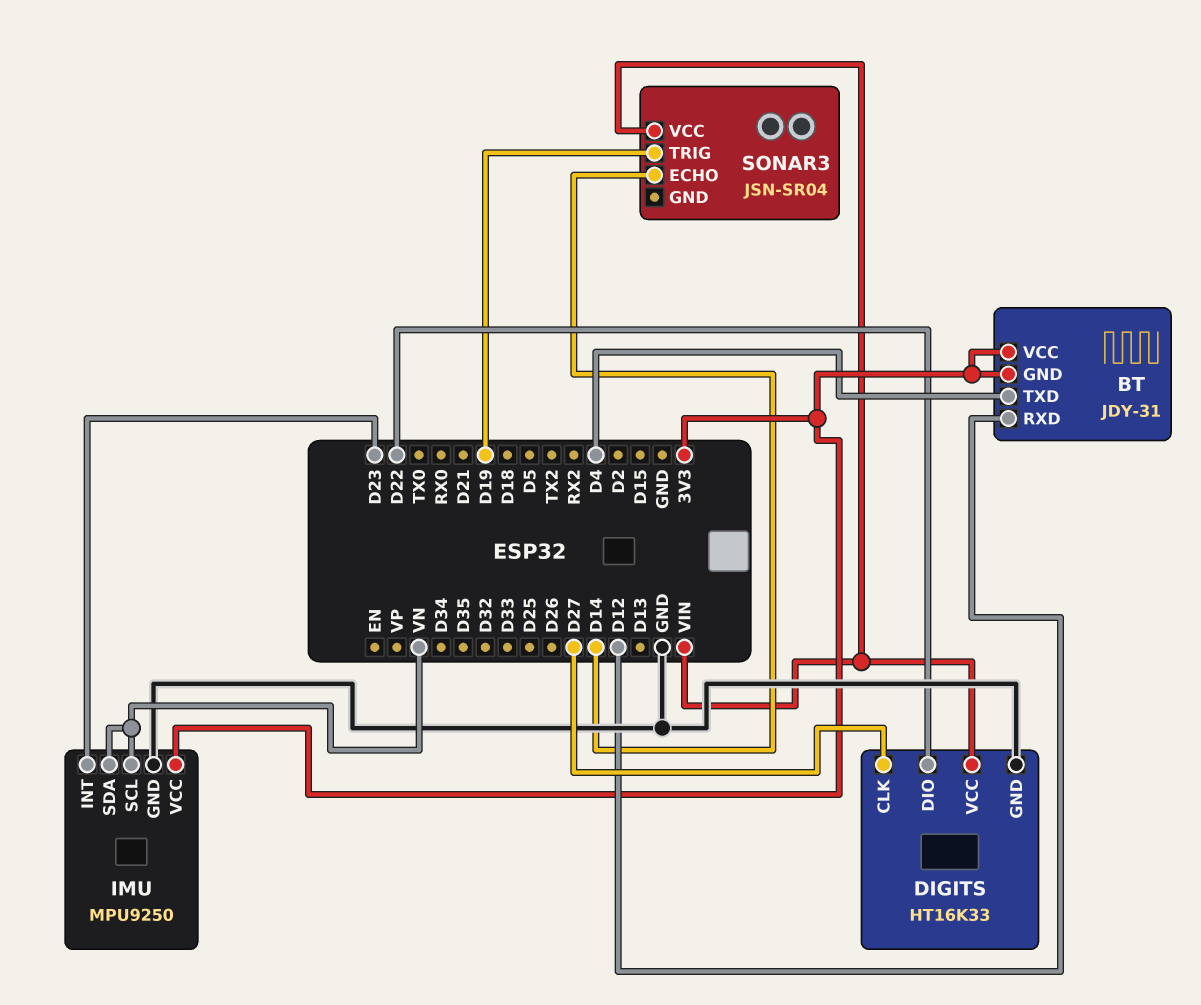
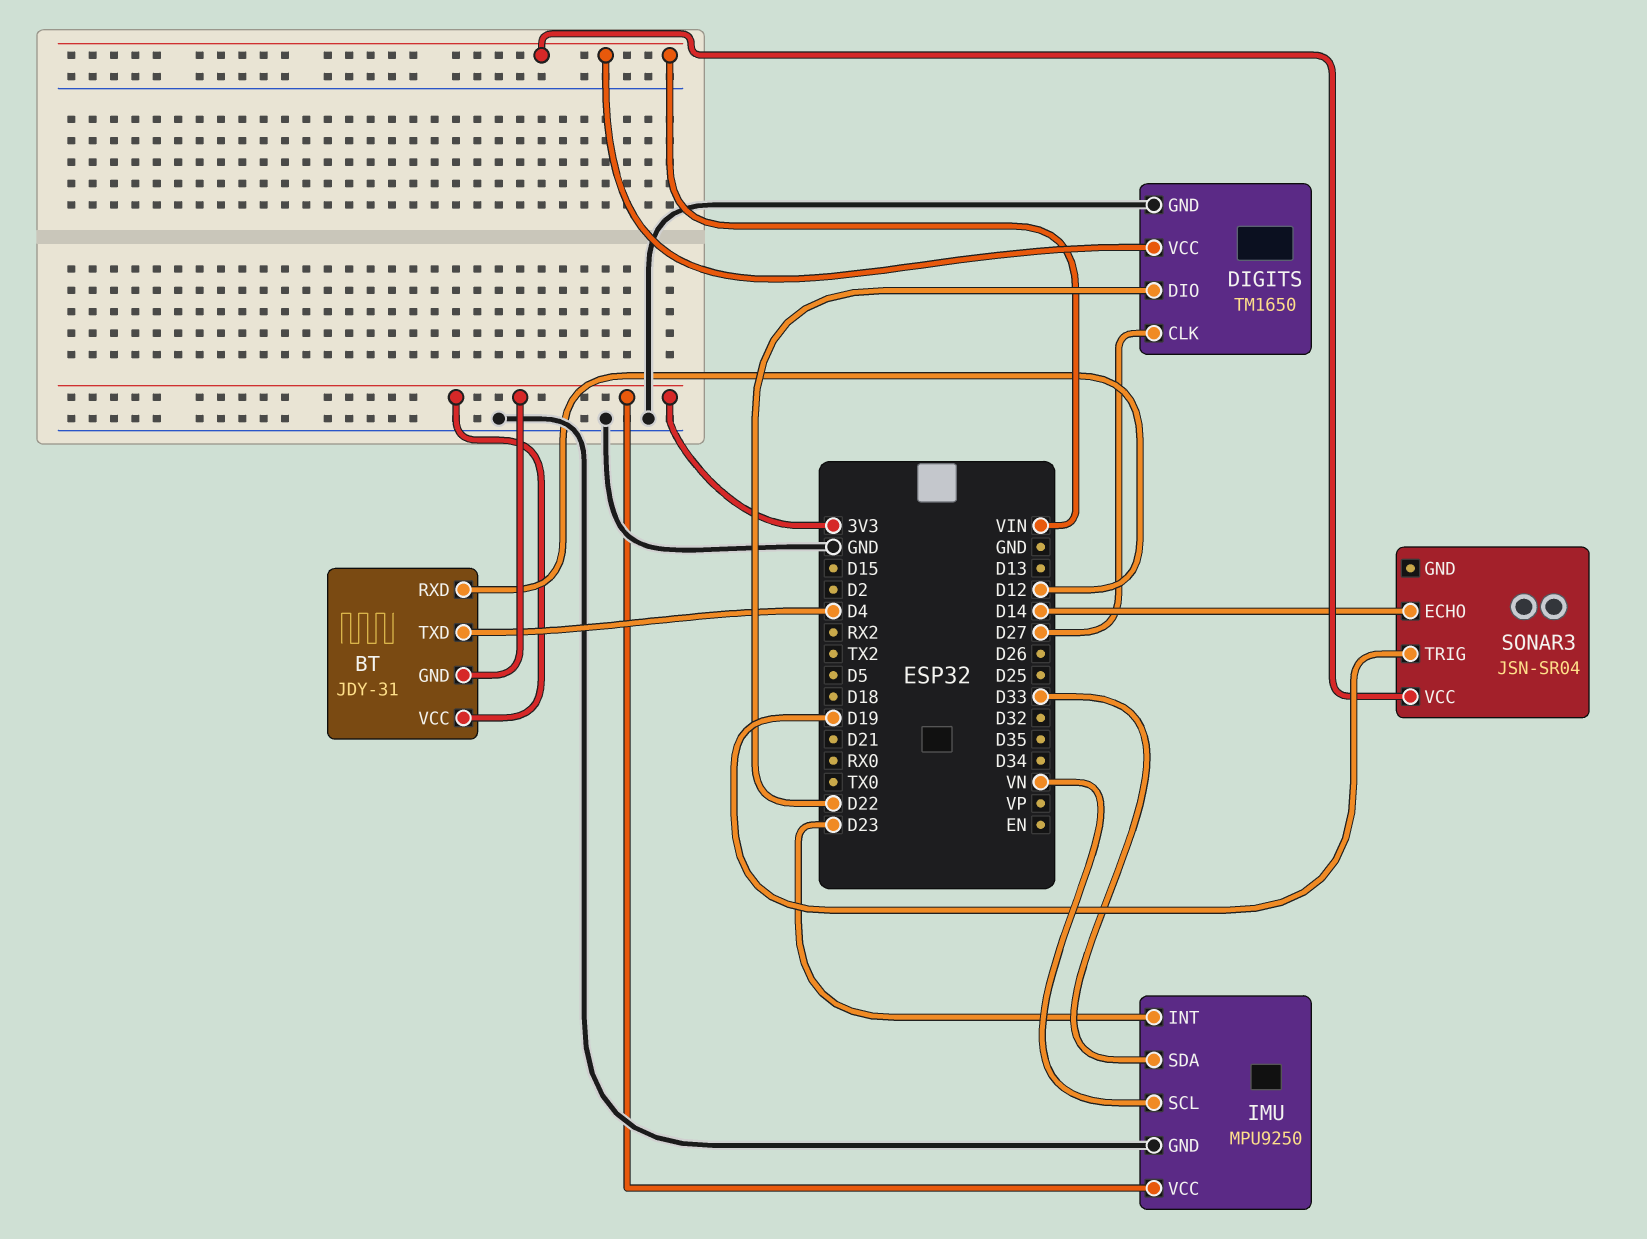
DIGITS: HT16K33 -> TM1650
IMU pin SDA: VN -> D33

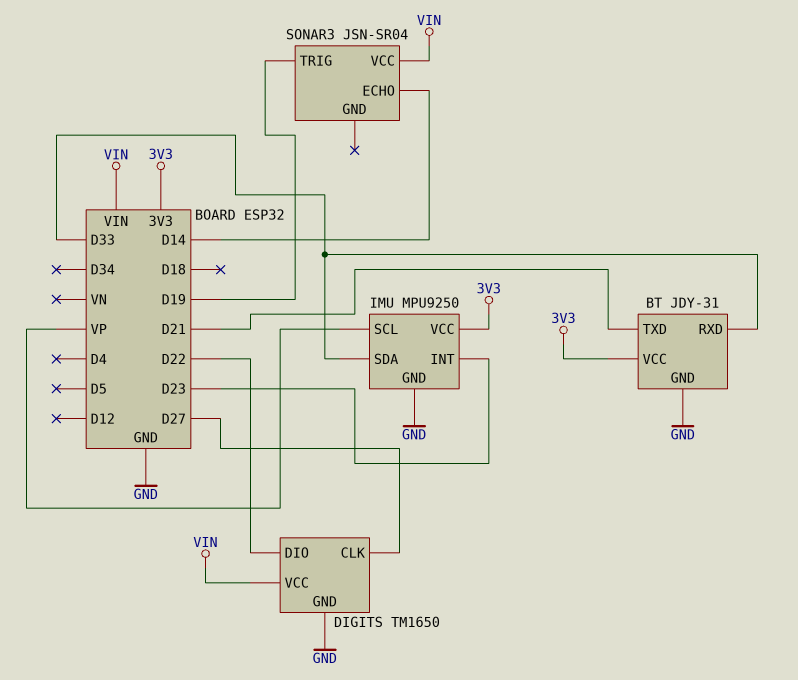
BT pin GND: 3V3 -> GND
BT pin RXD: D12 -> D33
BT pin TXD: D4 -> D21
IMU pin SCL: VN -> VP

